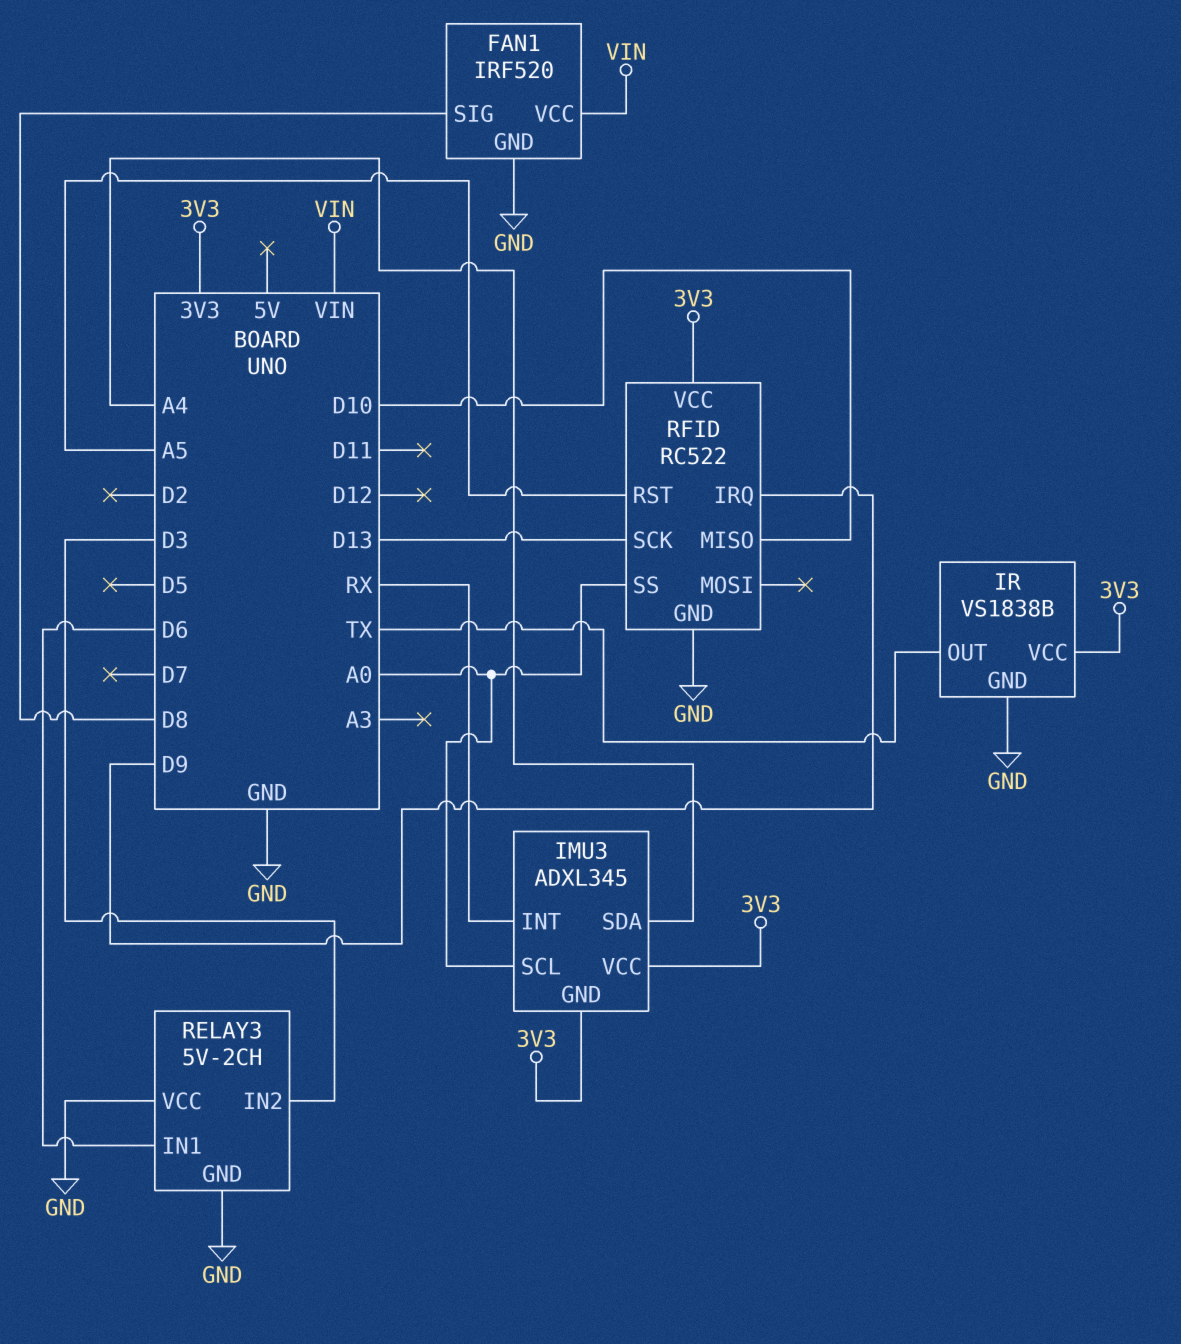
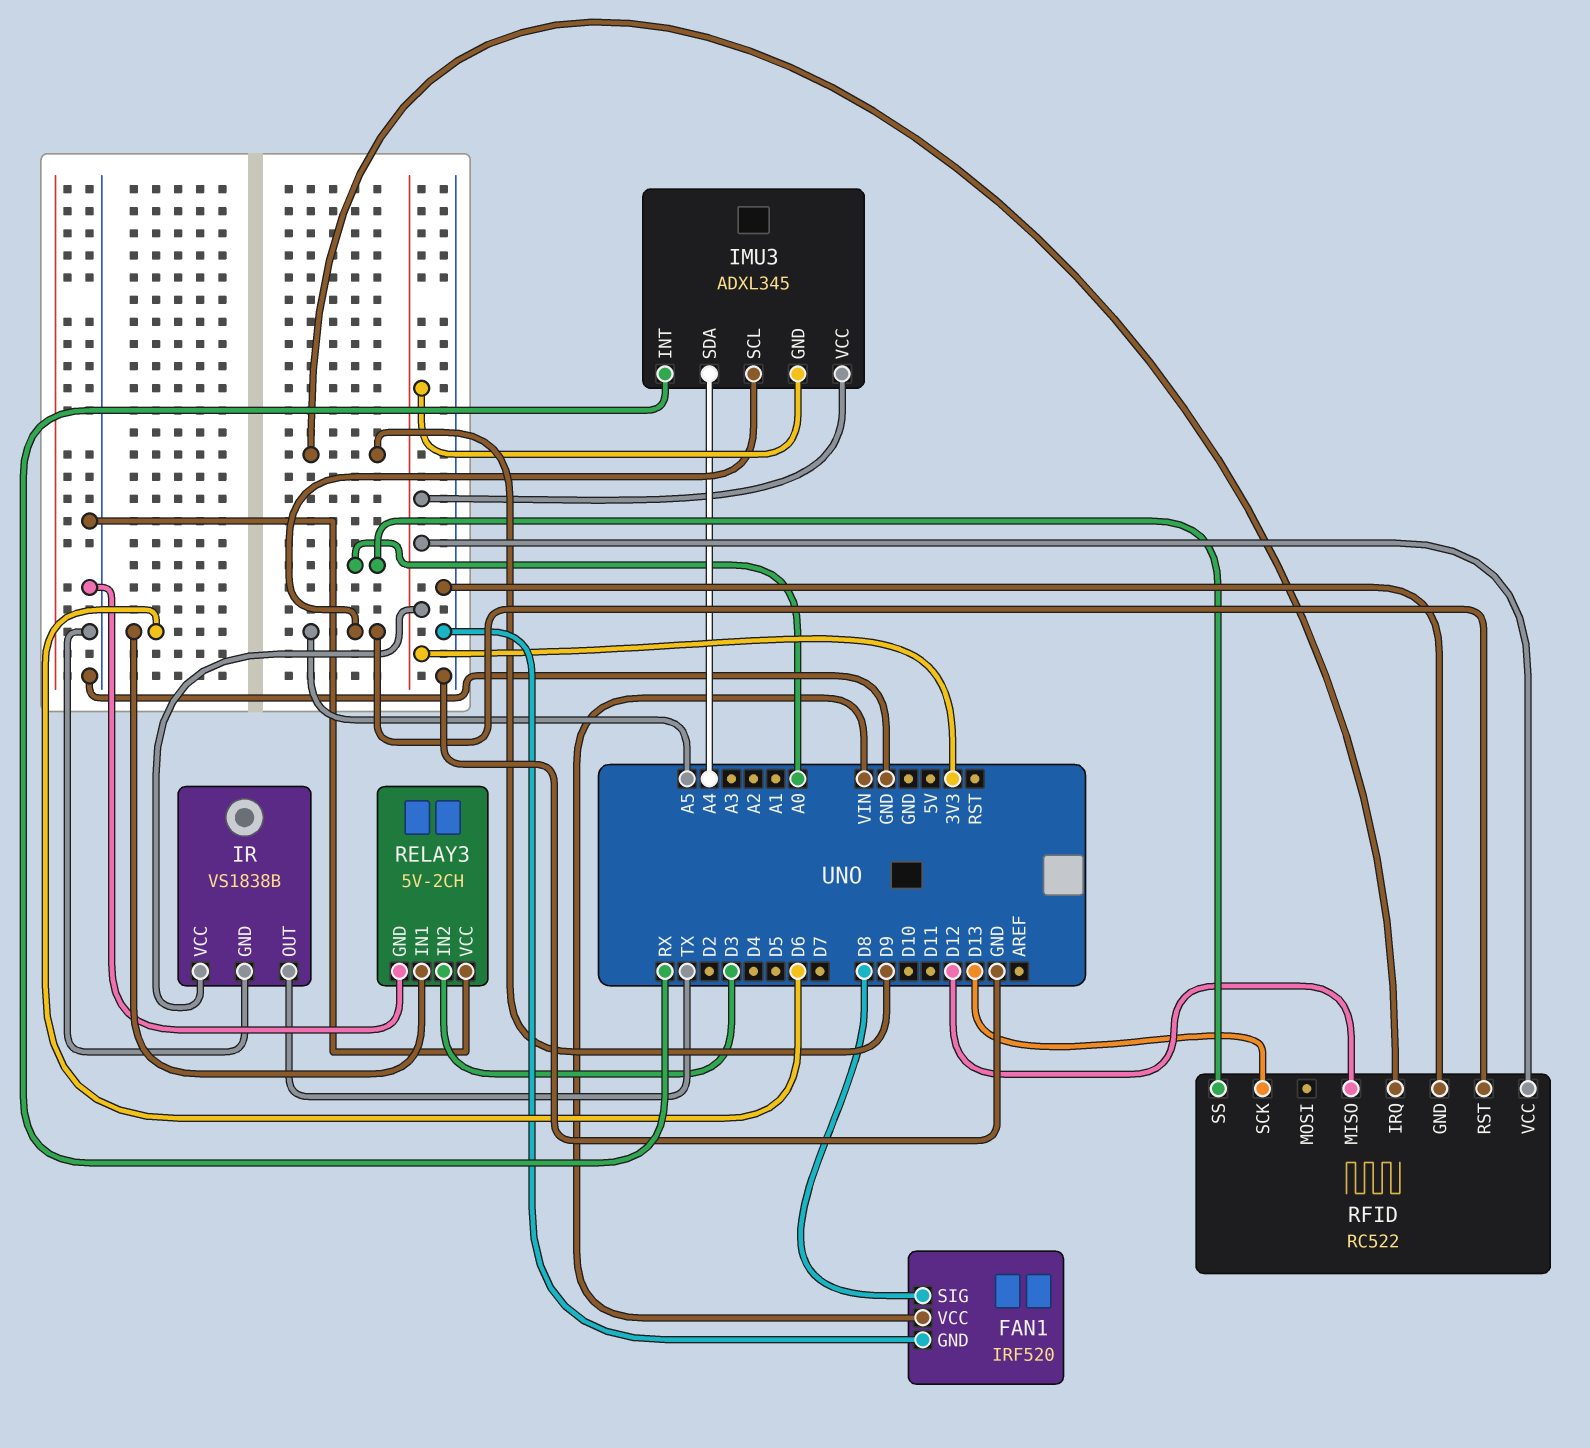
IMU3 pin SCL: A0 -> A5
RFID pin MISO: D10 -> D12

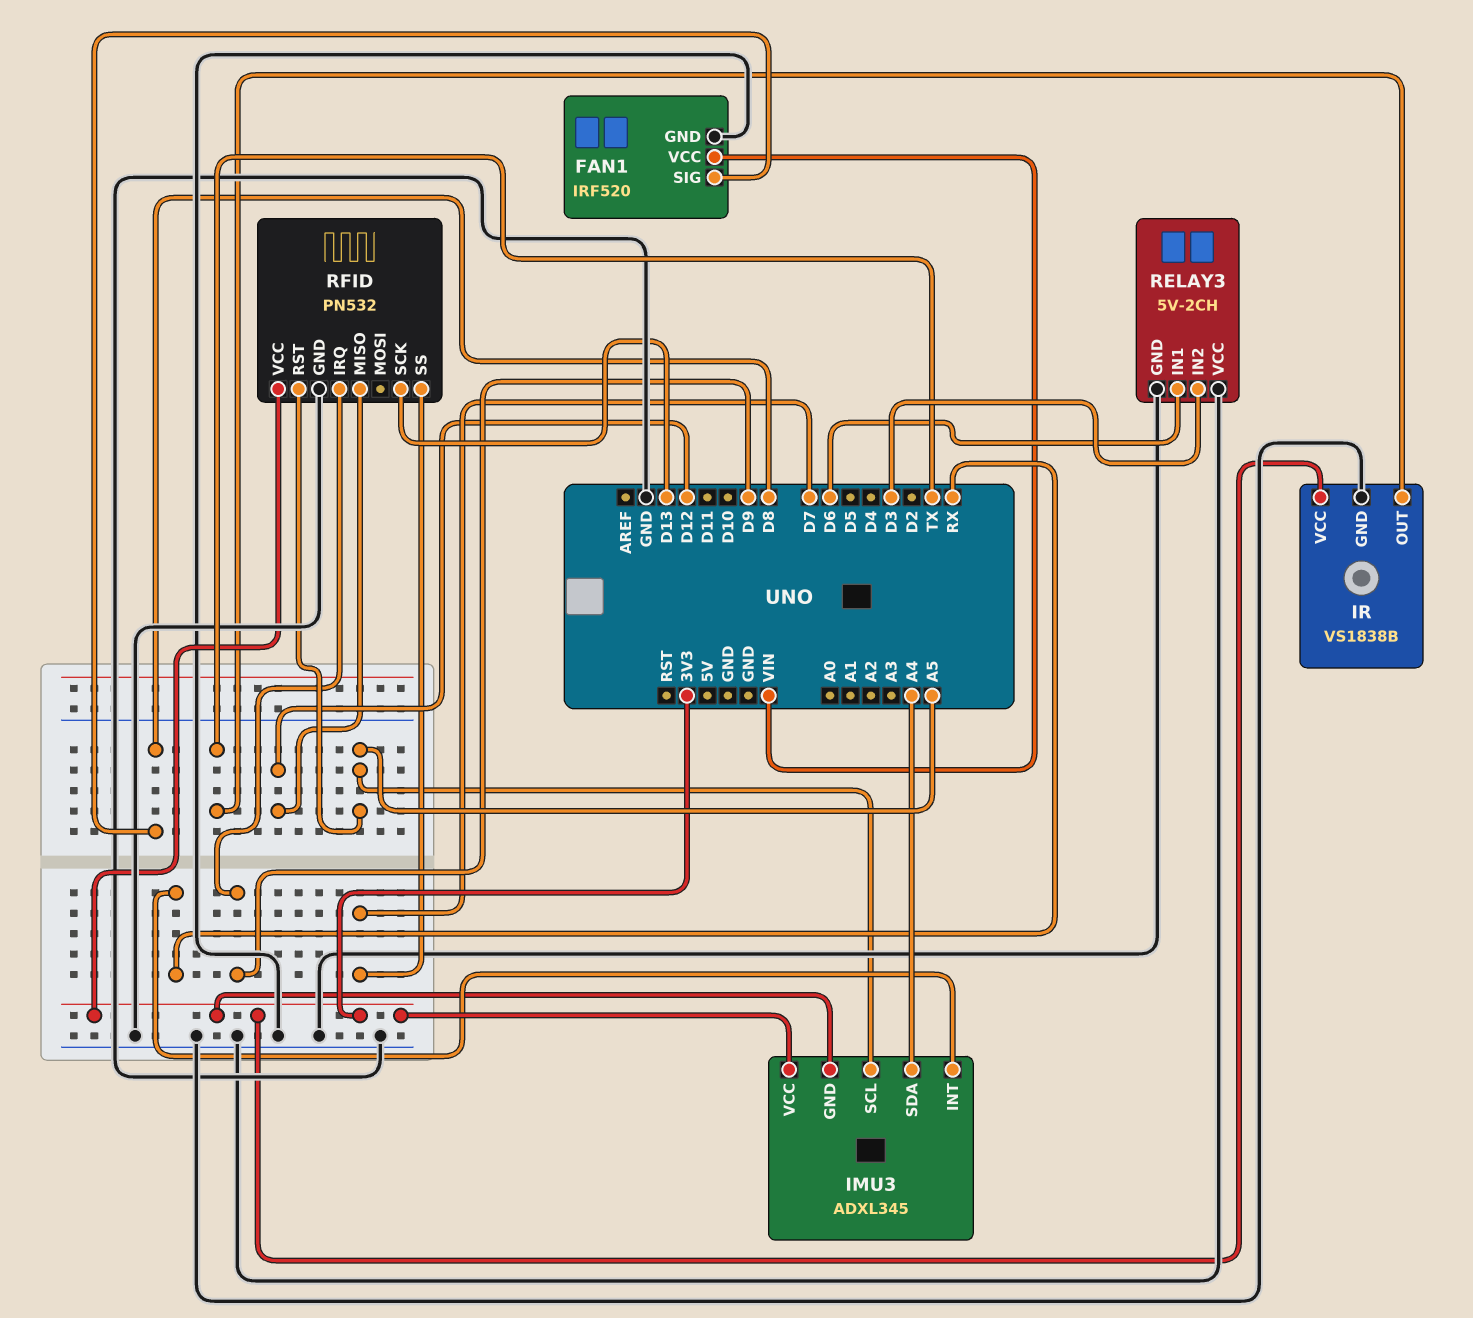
RFID: RC522 -> PN532
RFID pin SS: A0 -> D7

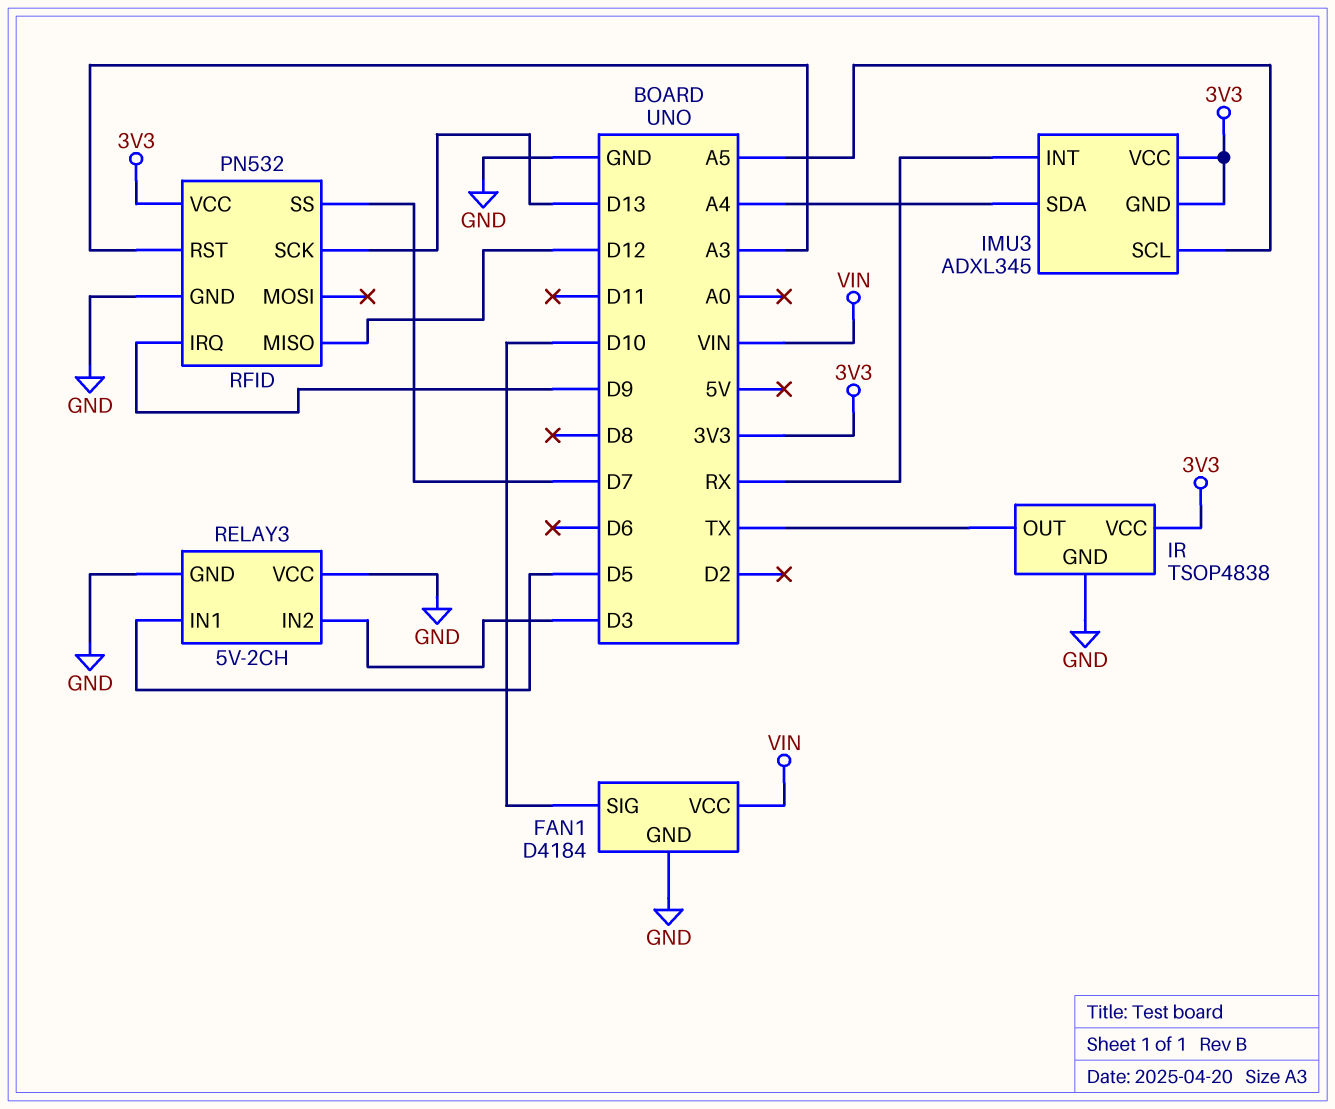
FAN1: IRF520 -> D4184
FAN1 pin SIG: D8 -> D10
IR: VS1838B -> TSOP4838
RELAY3 pin IN1: D6 -> D5
RFID pin RST: A5 -> A3

